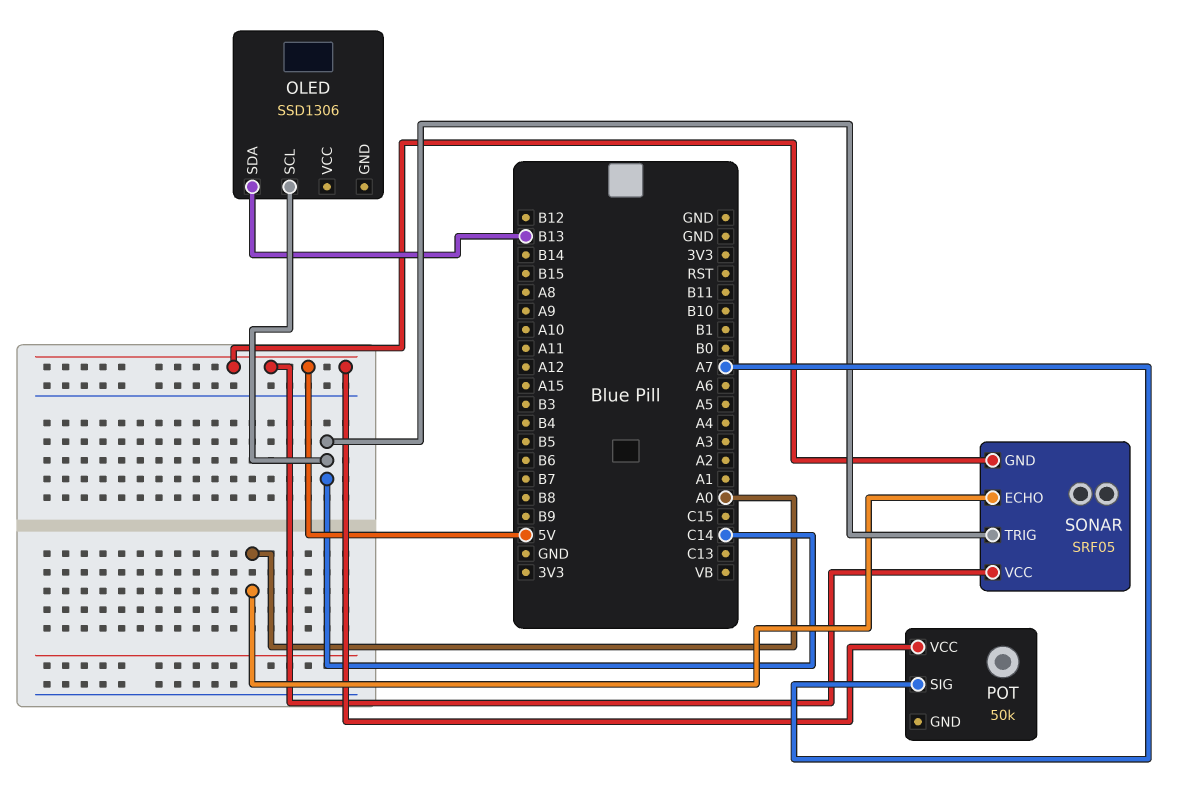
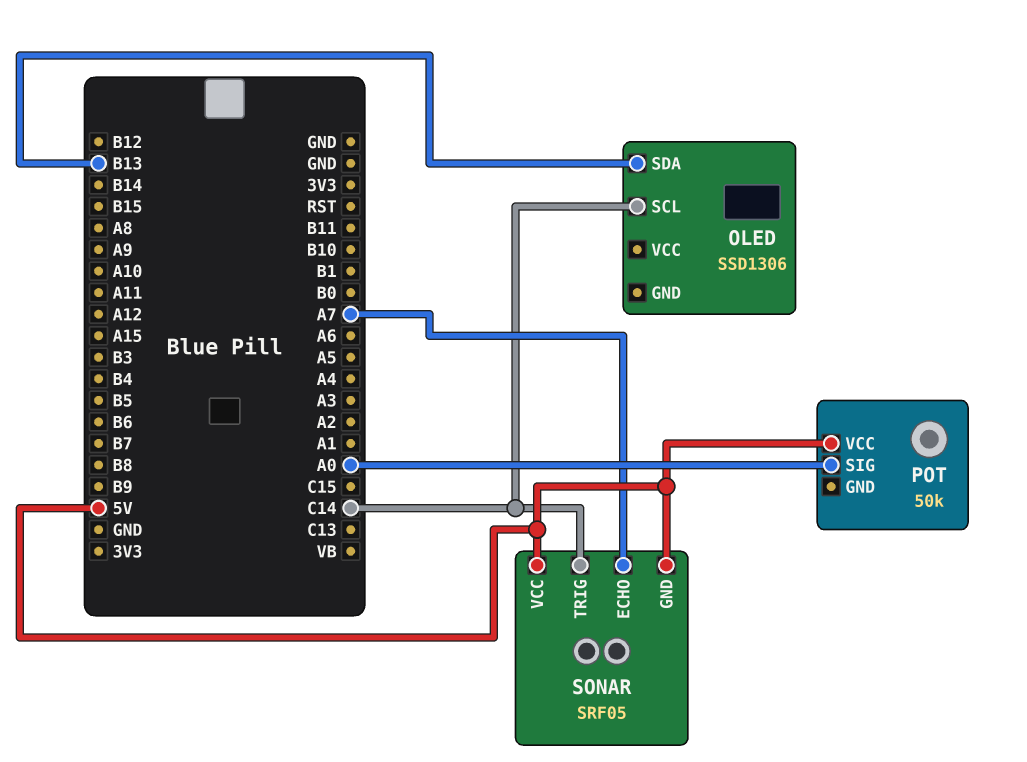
POT pin SIG: A7 -> A0
SONAR pin ECHO: A0 -> A7

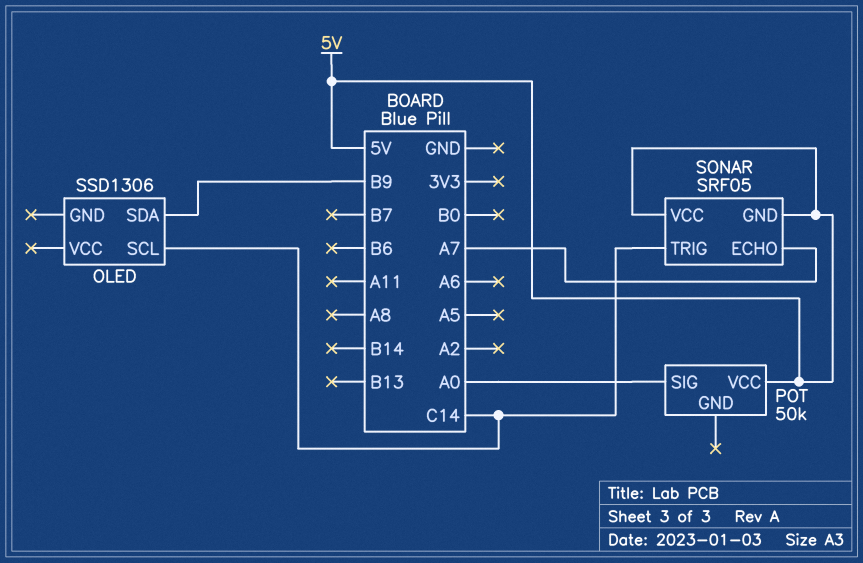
OLED pin SDA: B13 -> B9

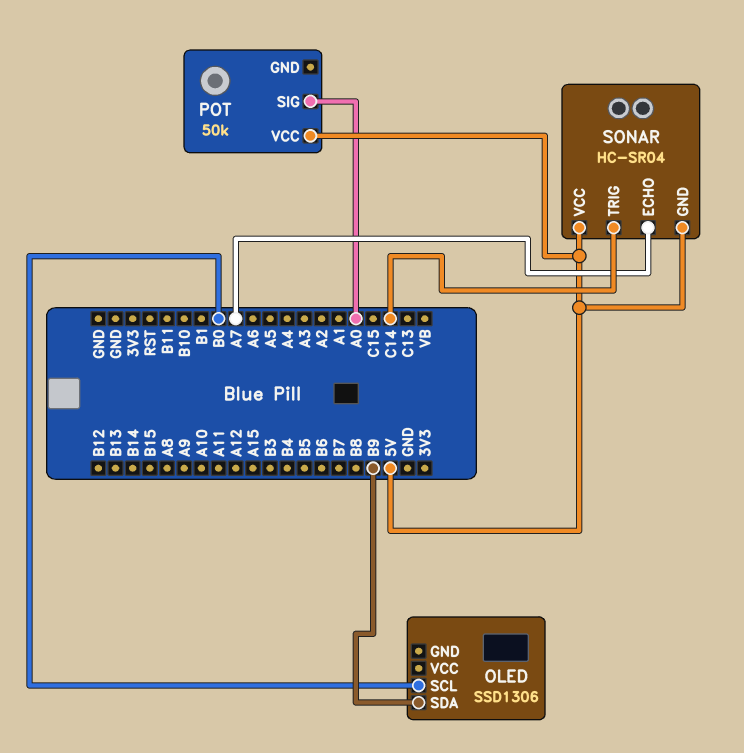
OLED pin SCL: C14 -> B0
SONAR: SRF05 -> HC-SR04

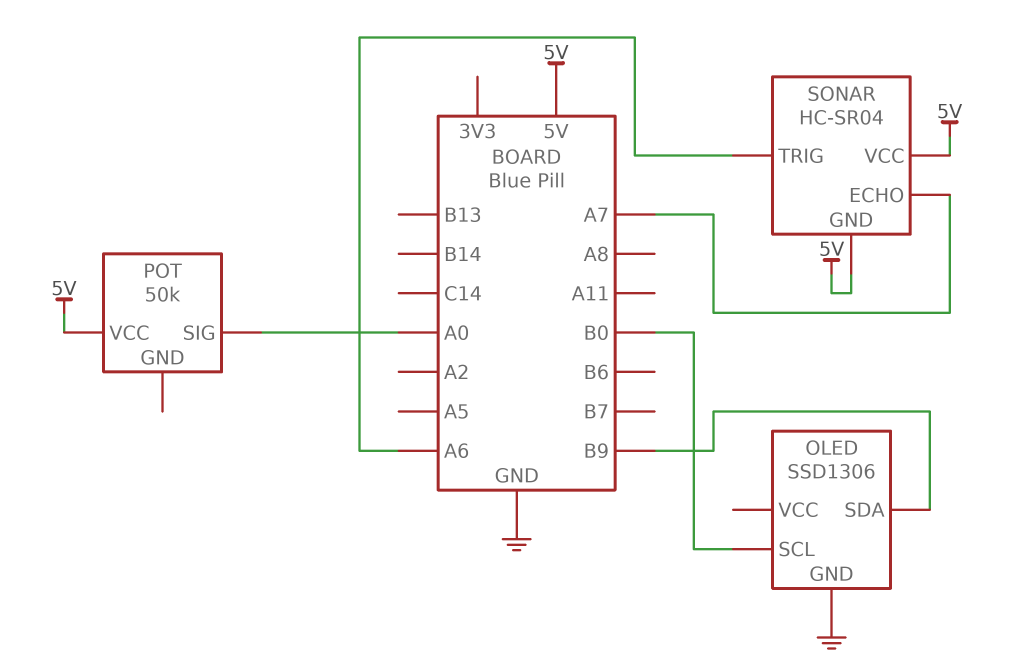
OLED pin GND: none -> GND
SONAR pin TRIG: C14 -> A6

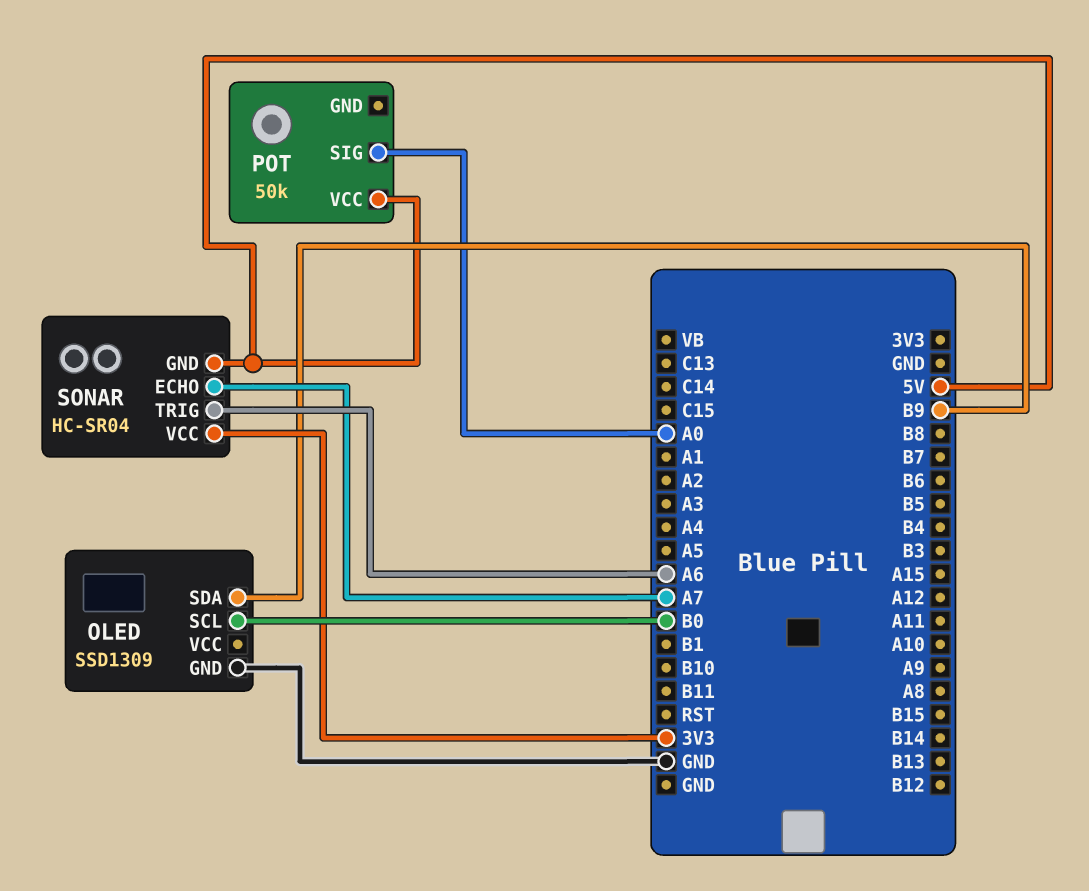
OLED: SSD1306 -> SSD1309
SONAR pin VCC: 5V -> 3V3

